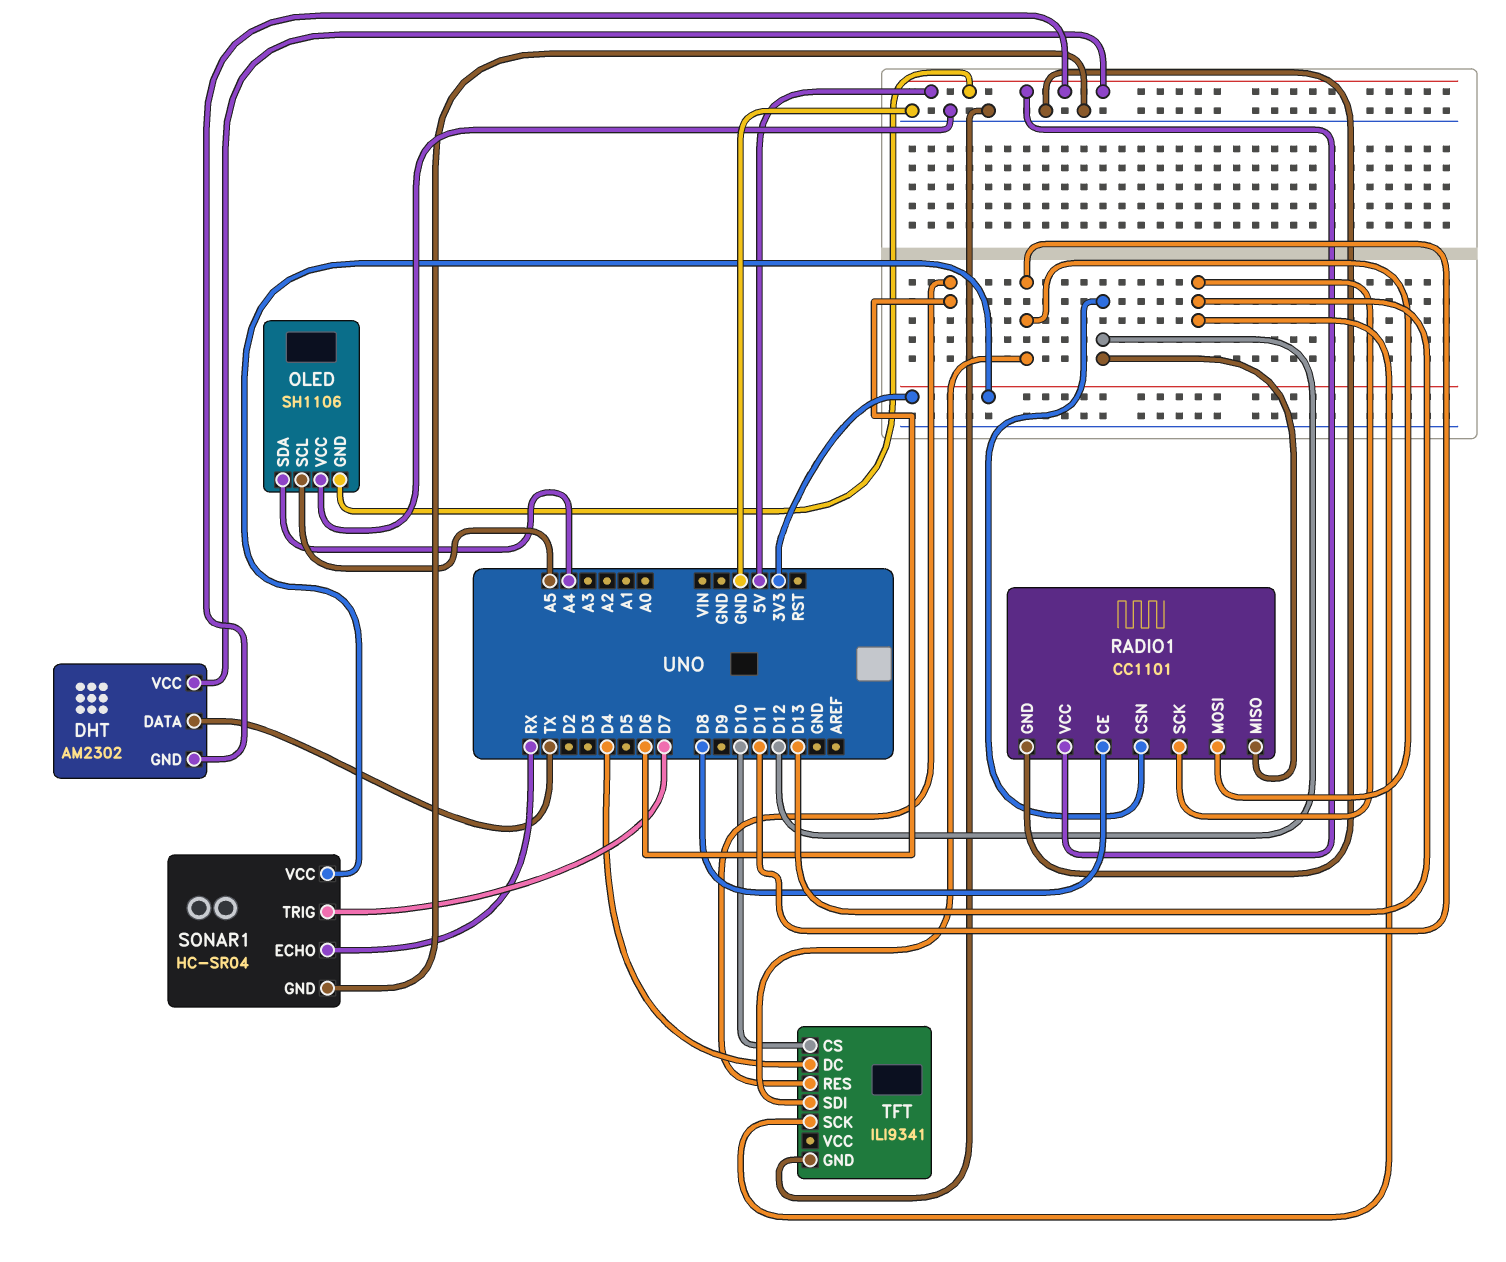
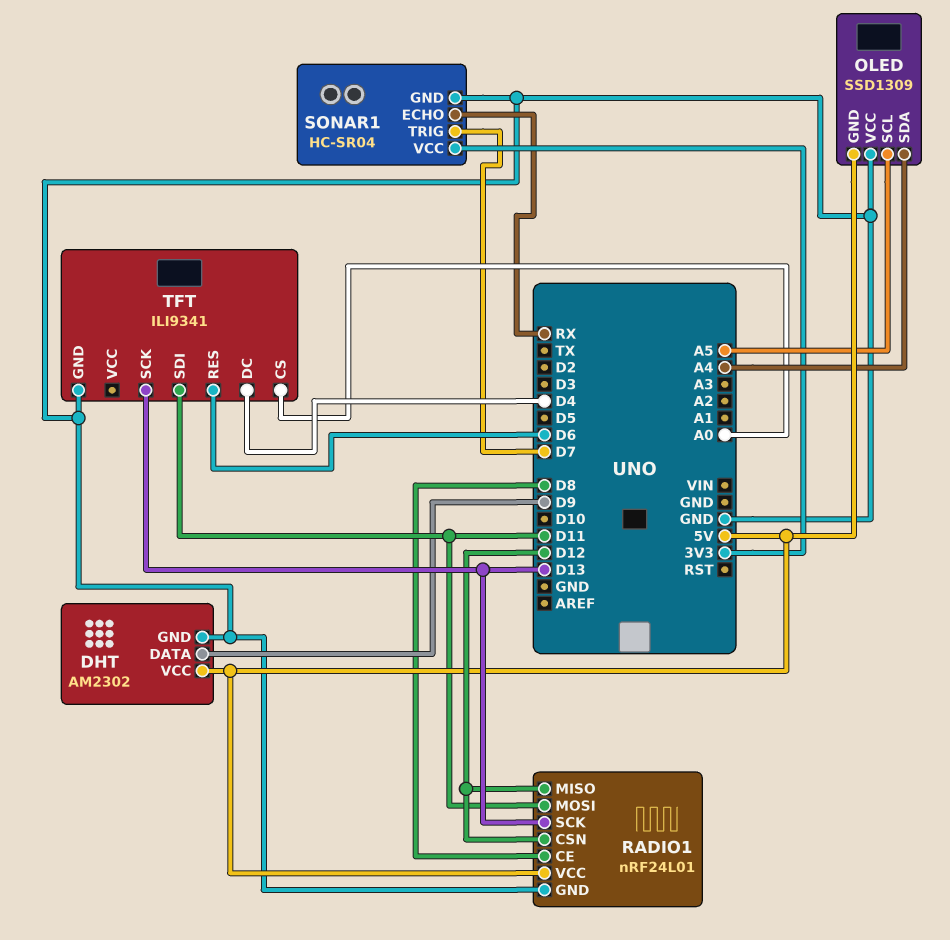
DHT pin DATA: TX -> D9
DHT pin GND: 5V -> GND
OLED: SH1106 -> SSD1309
RADIO1: CC1101 -> nRF24L01
TFT pin CS: D10 -> A0

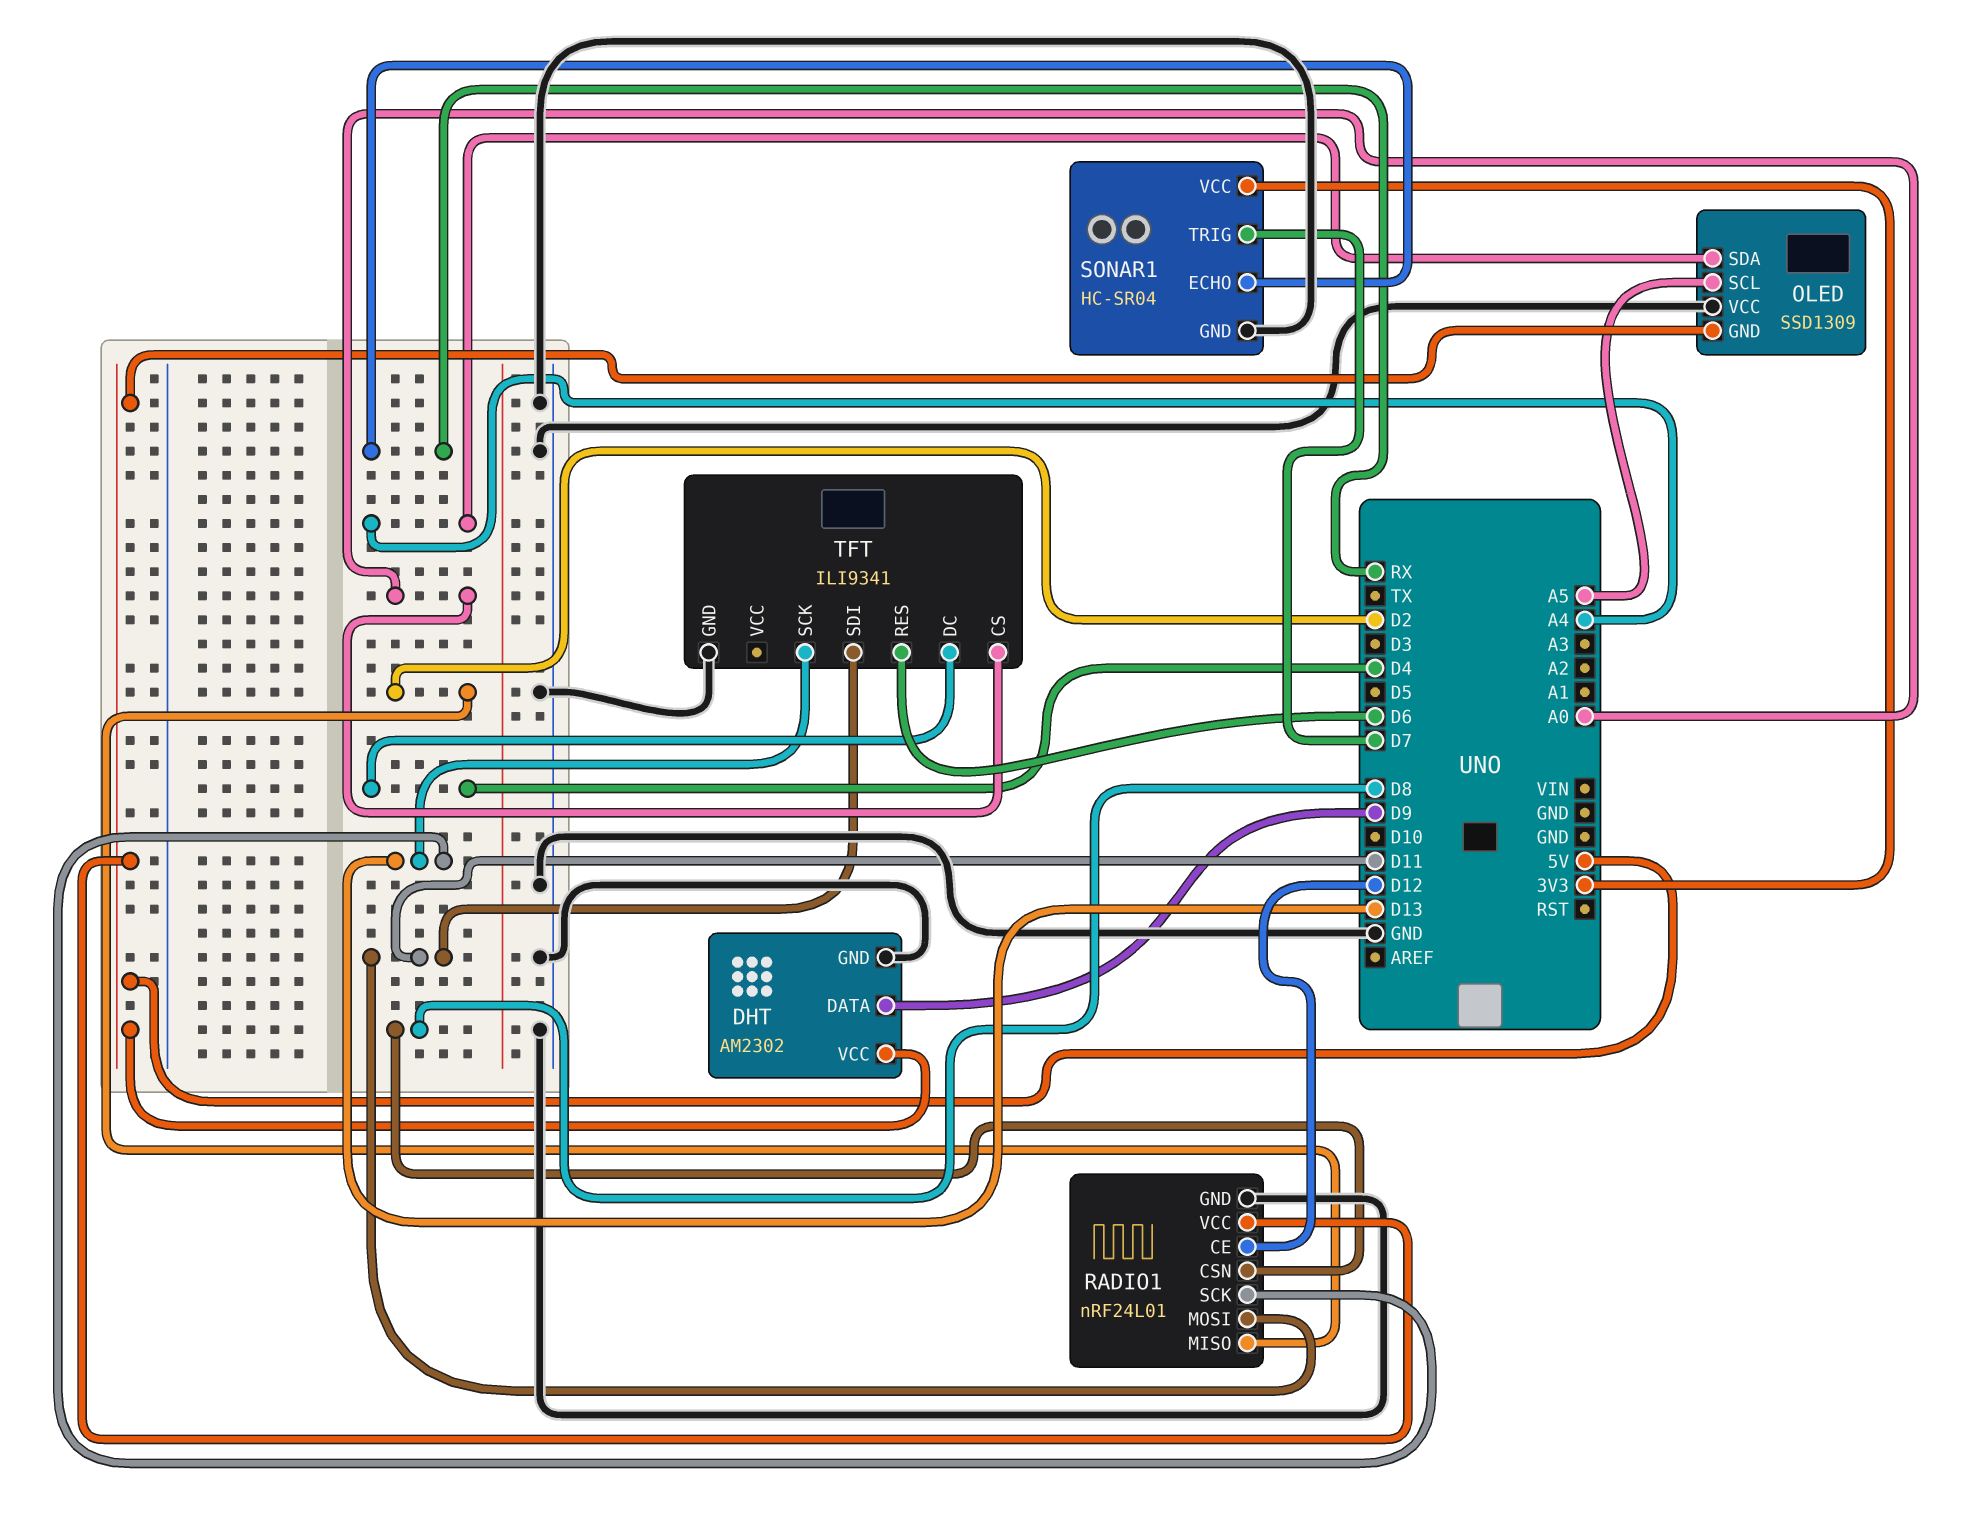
RADIO1 pin CE: D8 -> D12
RADIO1 pin CSN: D12 -> D8
RADIO1 pin MISO: D12 -> D2

